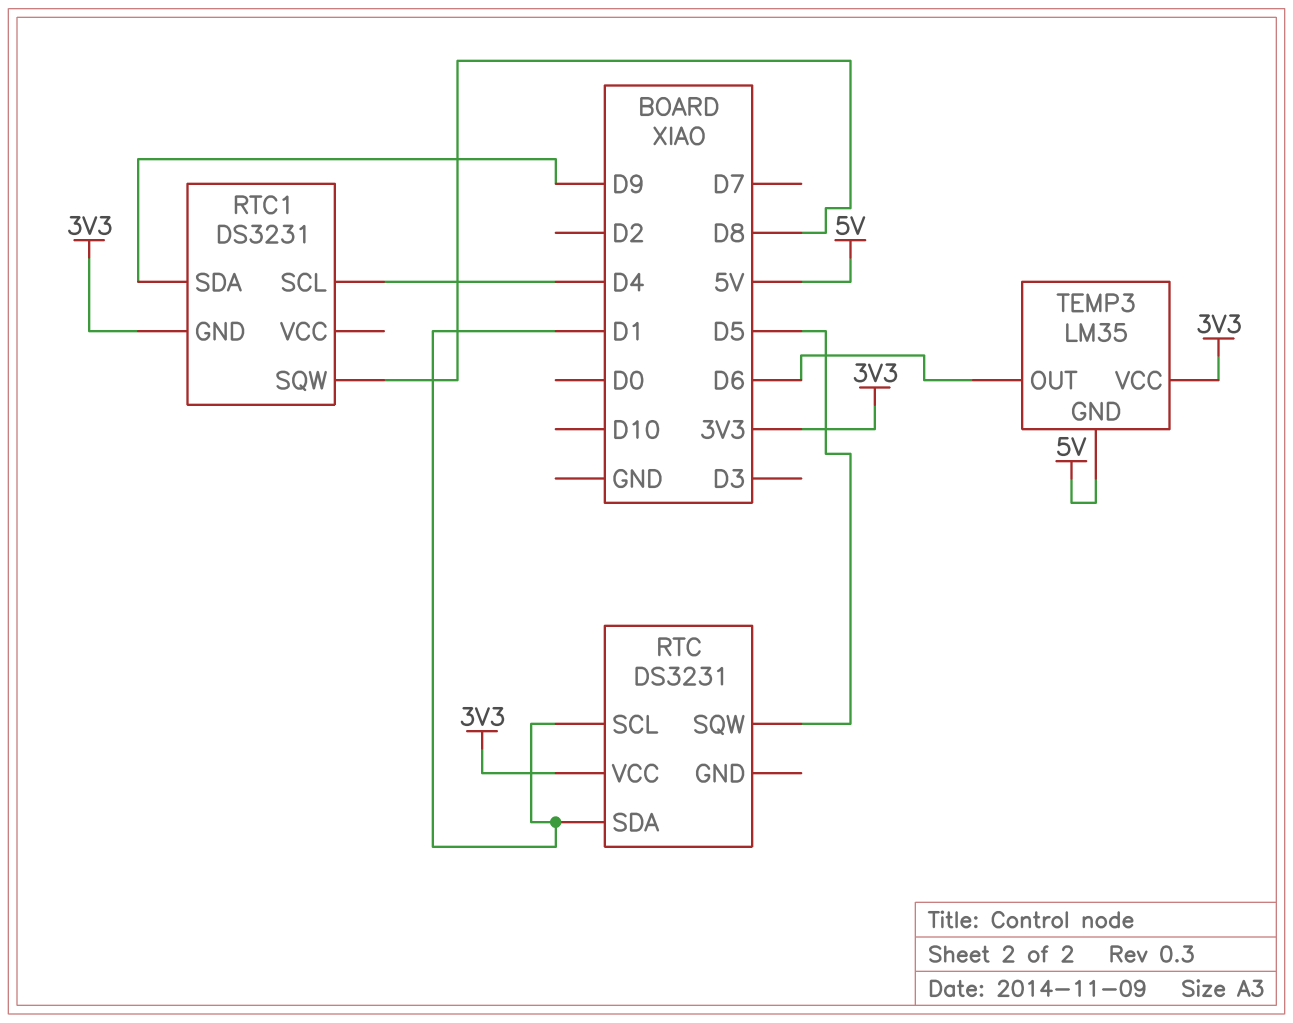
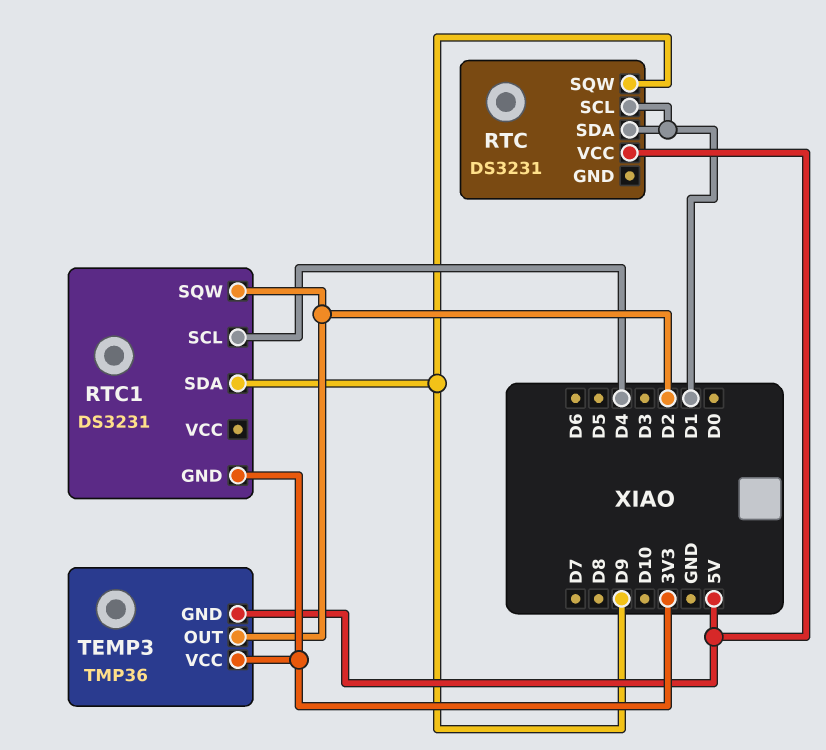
RTC pin SQW: D5 -> D9
RTC pin VCC: 3V3 -> 5V
RTC1 pin SQW: D8 -> D2
TEMP3: LM35 -> TMP36
TEMP3 pin OUT: D6 -> D2

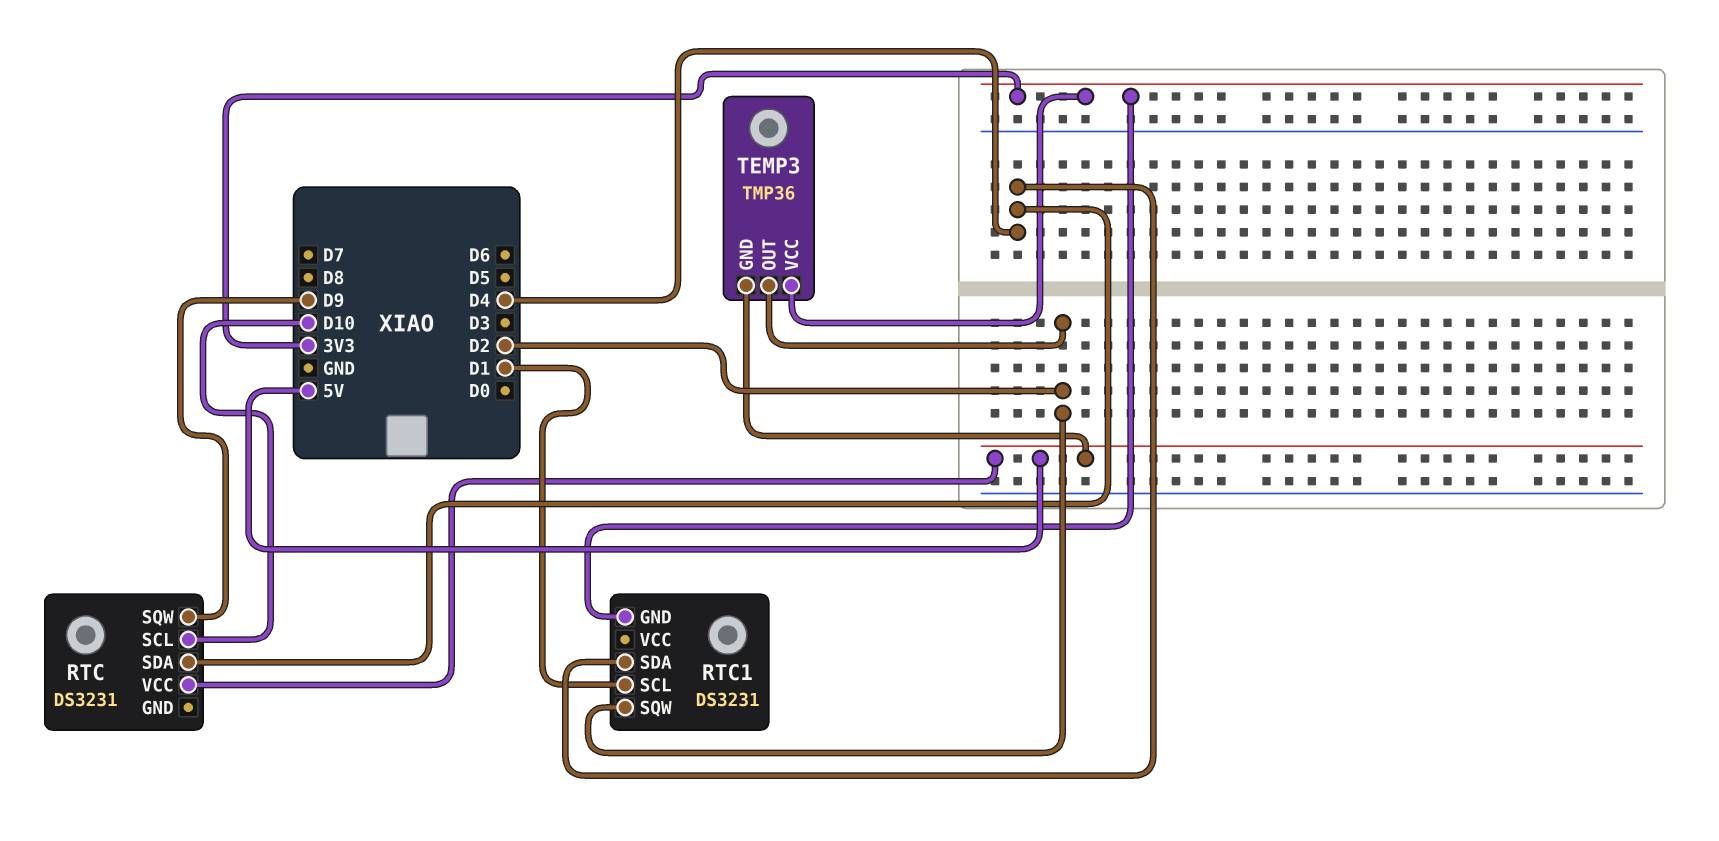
RTC pin SCL: D1 -> D10
RTC pin SDA: D1 -> D4
RTC1 pin SCL: D4 -> D1
RTC1 pin SDA: D9 -> D4

